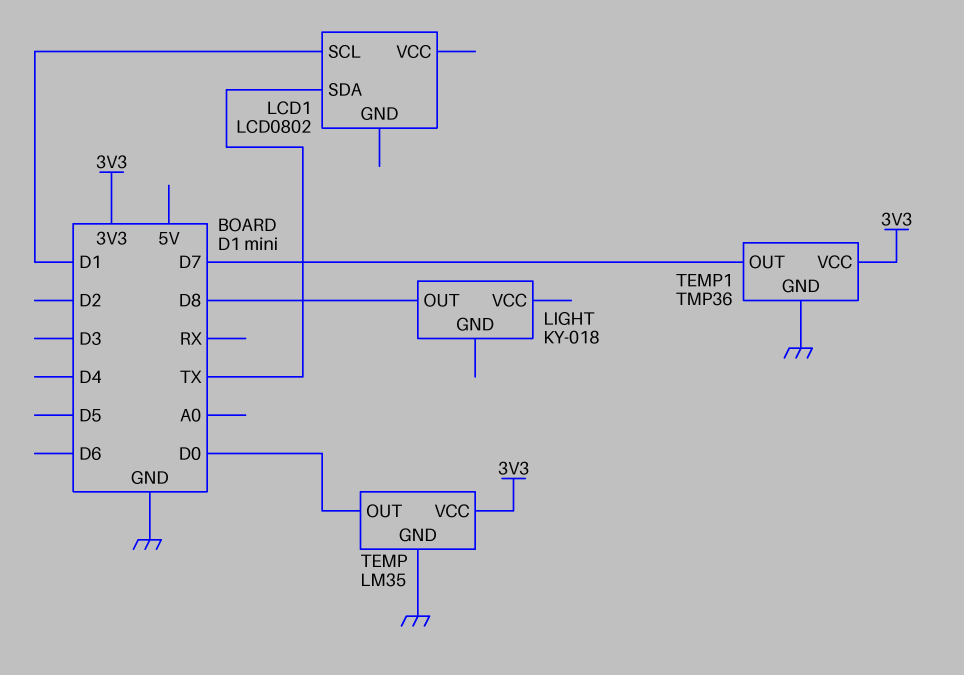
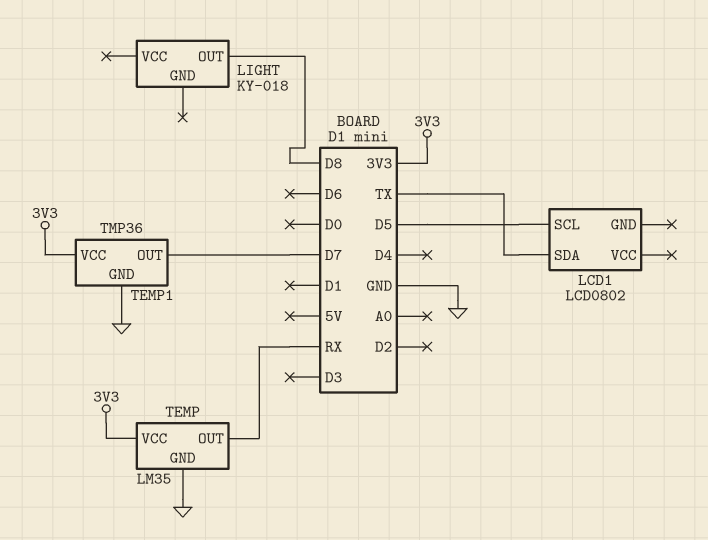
LCD1 pin SCL: D1 -> D5
TEMP pin OUT: D0 -> RX

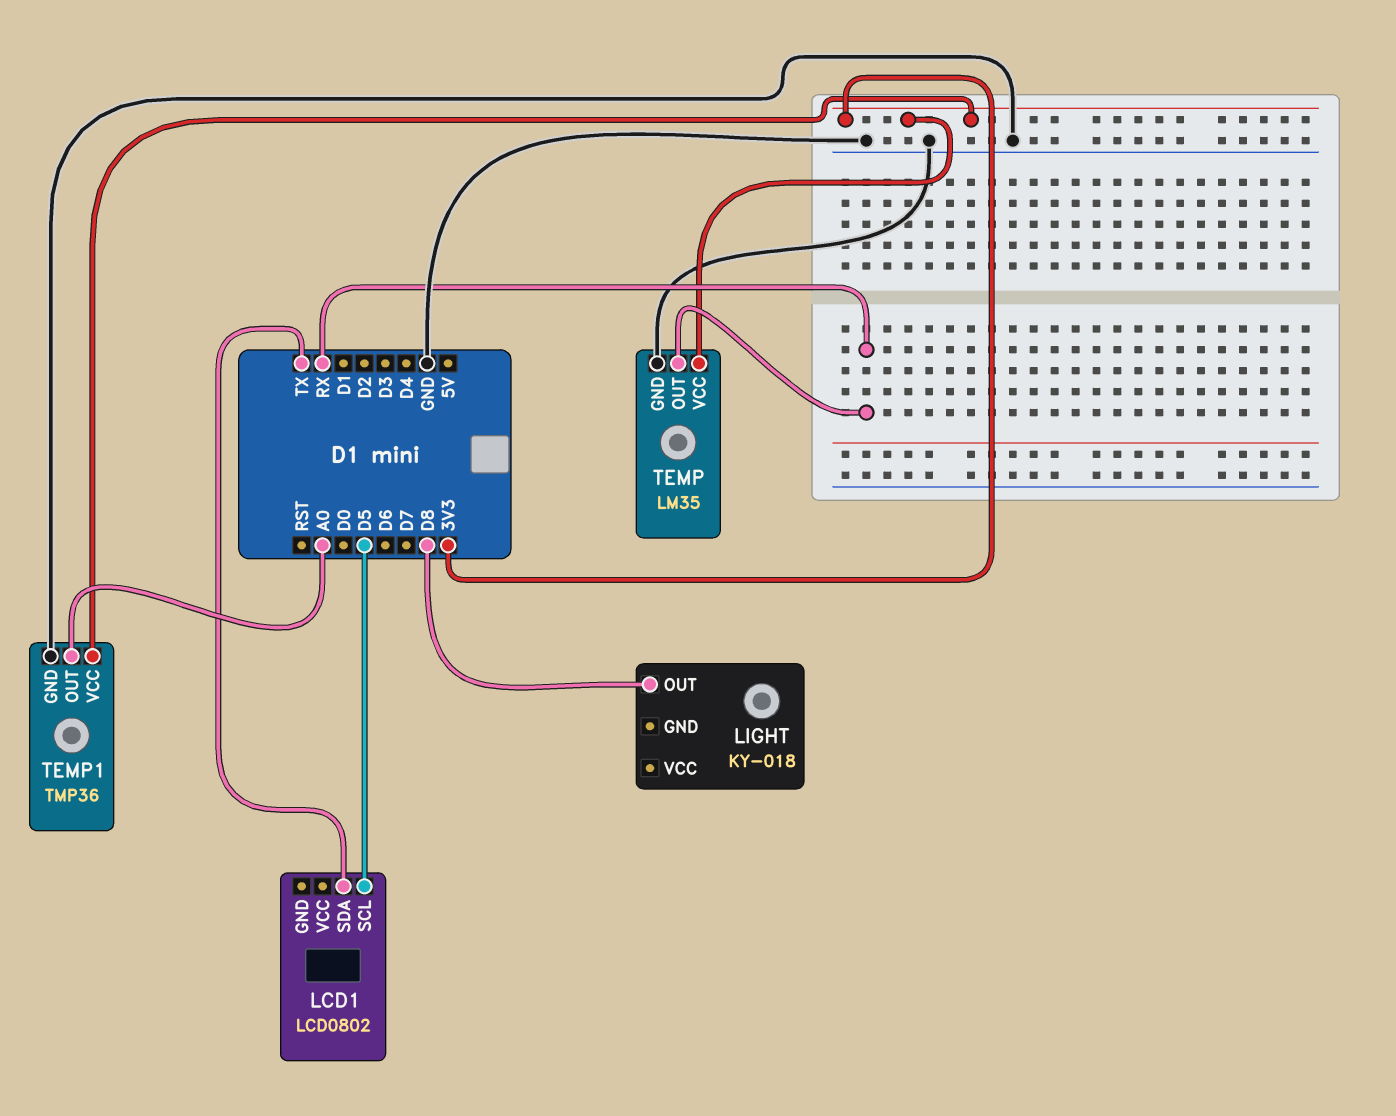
TEMP1 pin OUT: D7 -> A0

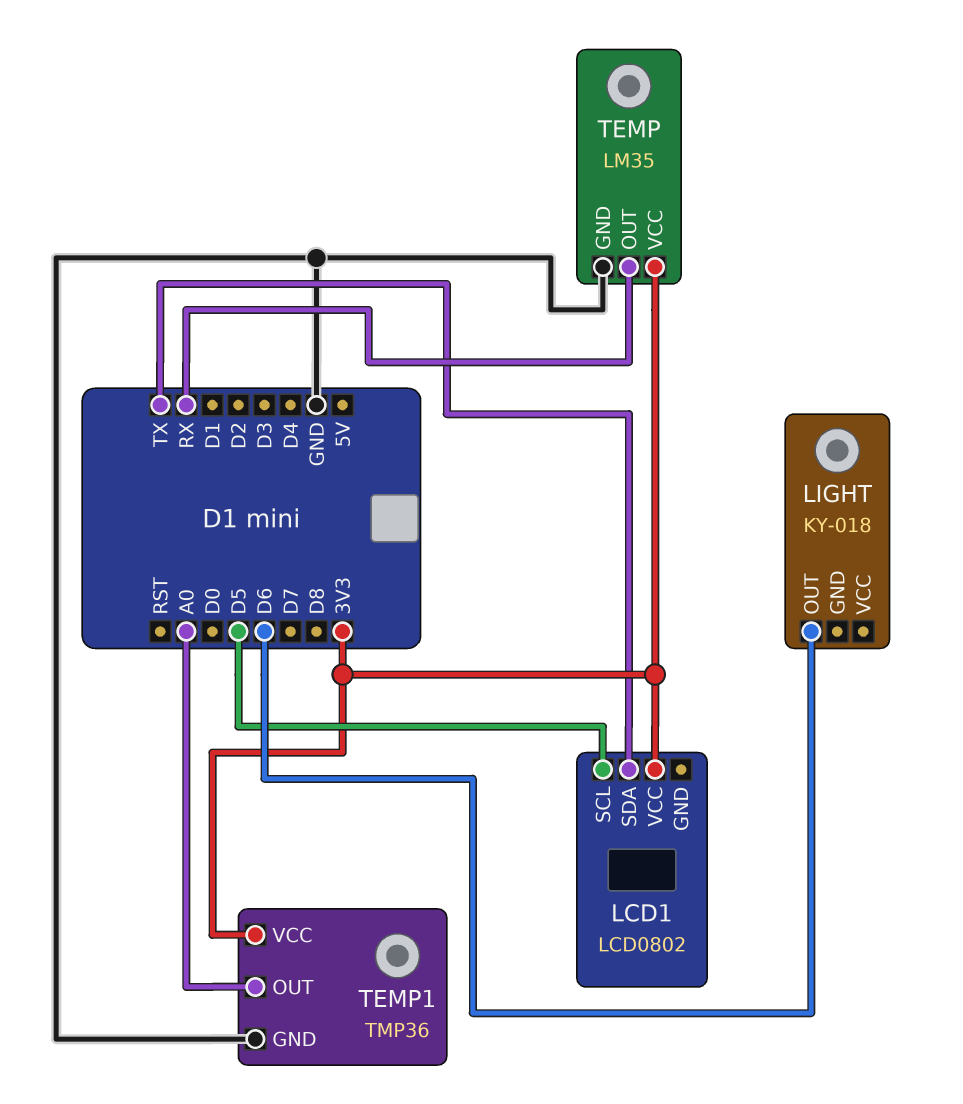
LCD1 pin VCC: none -> 3V3
LIGHT pin OUT: D8 -> D6

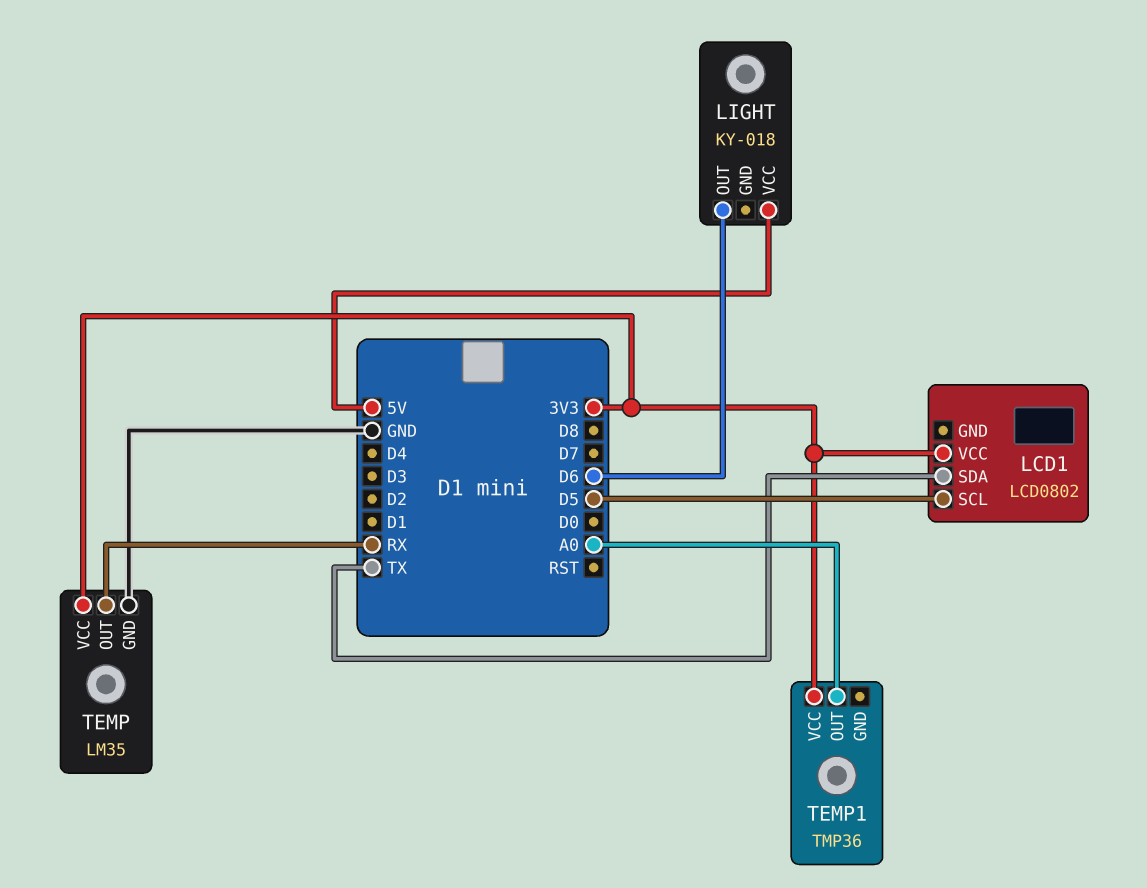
LIGHT pin VCC: none -> 5V
TEMP1 pin GND: GND -> none

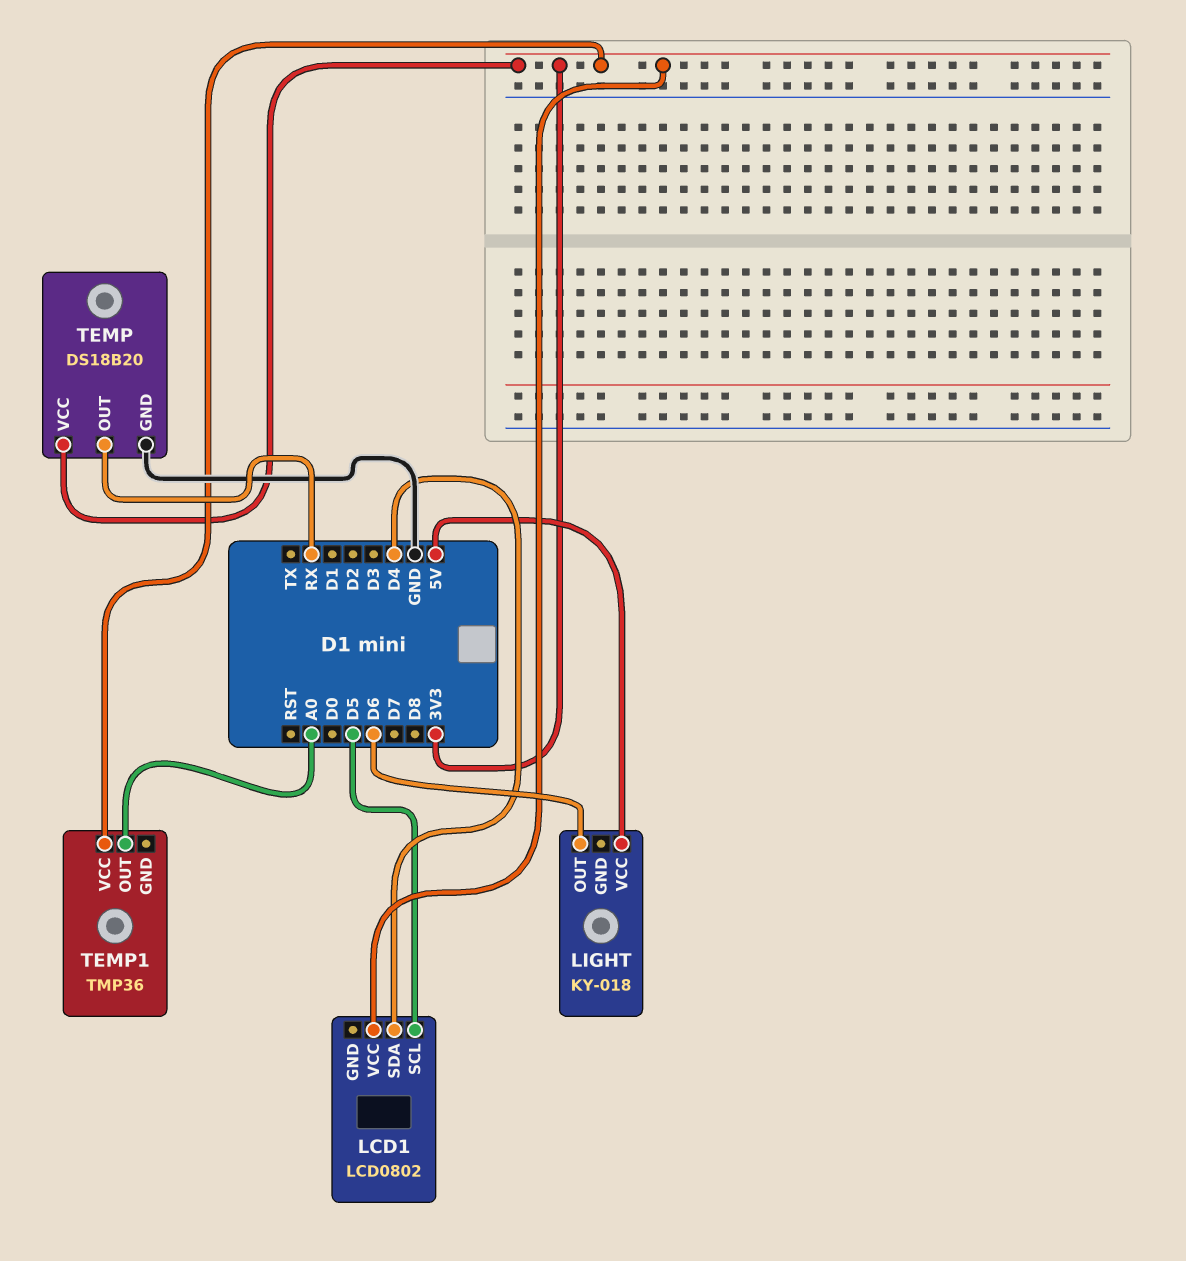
LCD1 pin SDA: TX -> D4
TEMP: LM35 -> DS18B20

